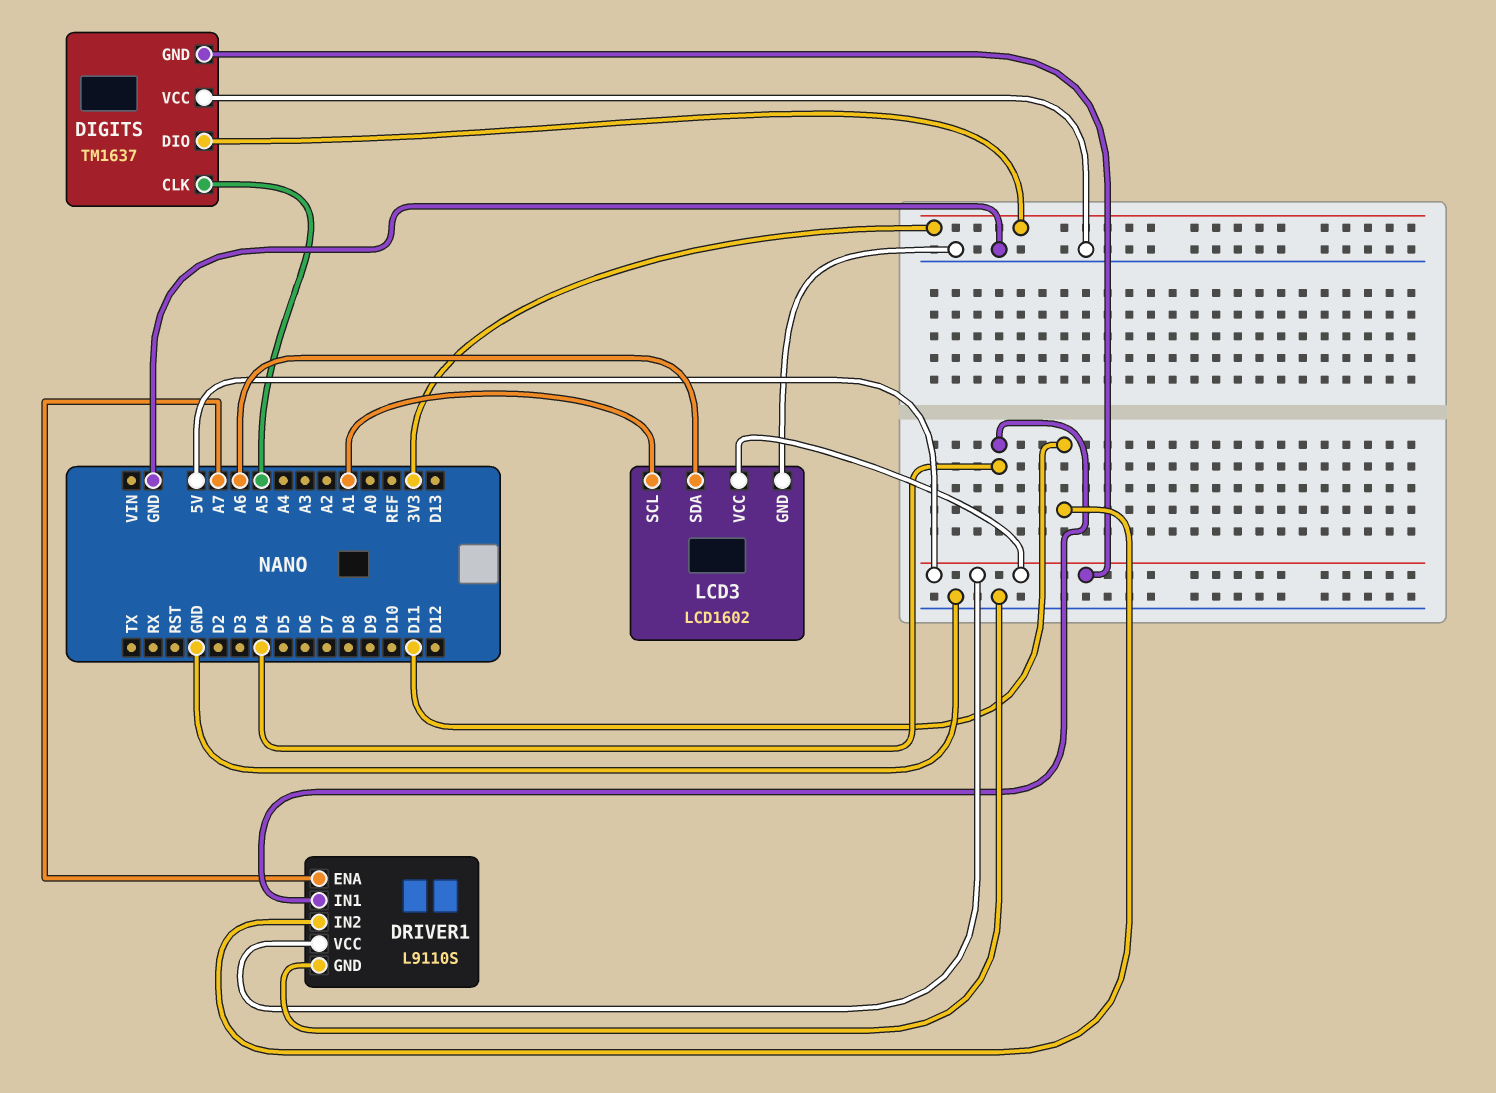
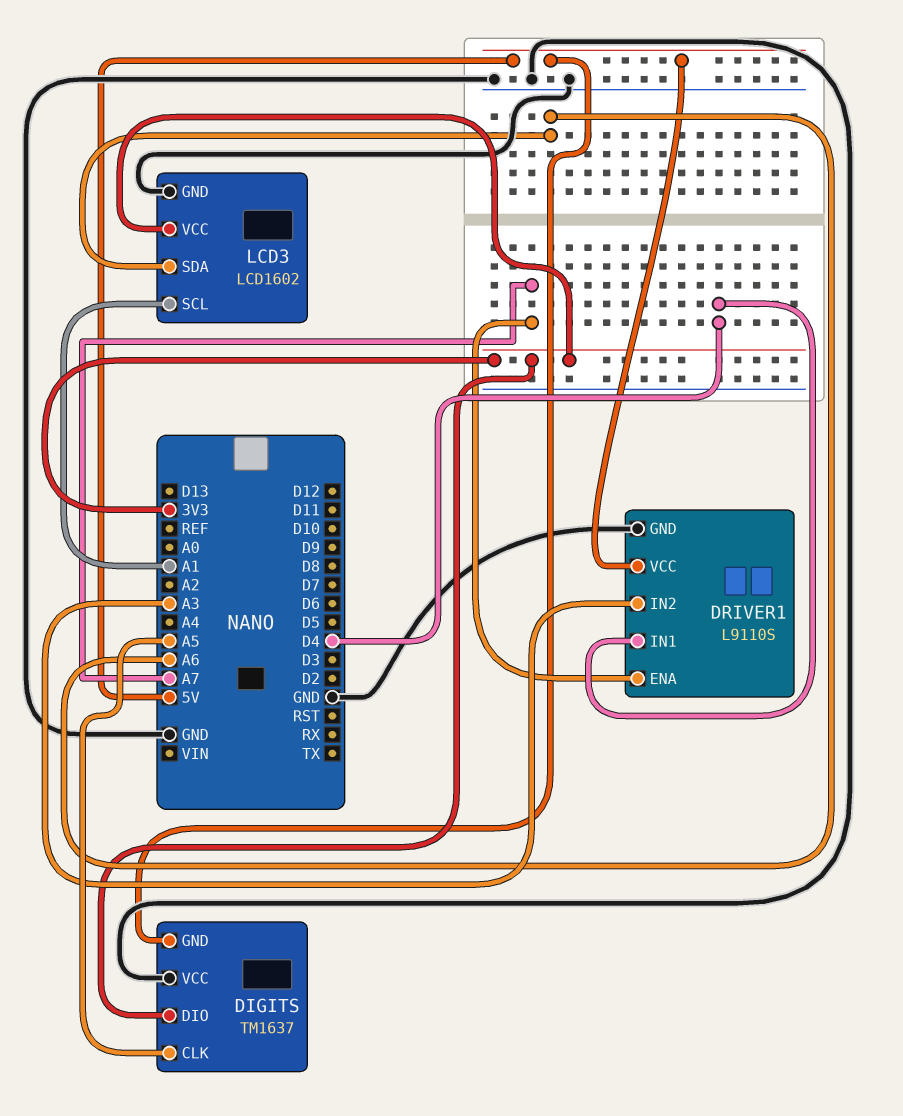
DRIVER1 pin IN2: D11 -> A3
LCD3 pin VCC: 5V -> 3V3

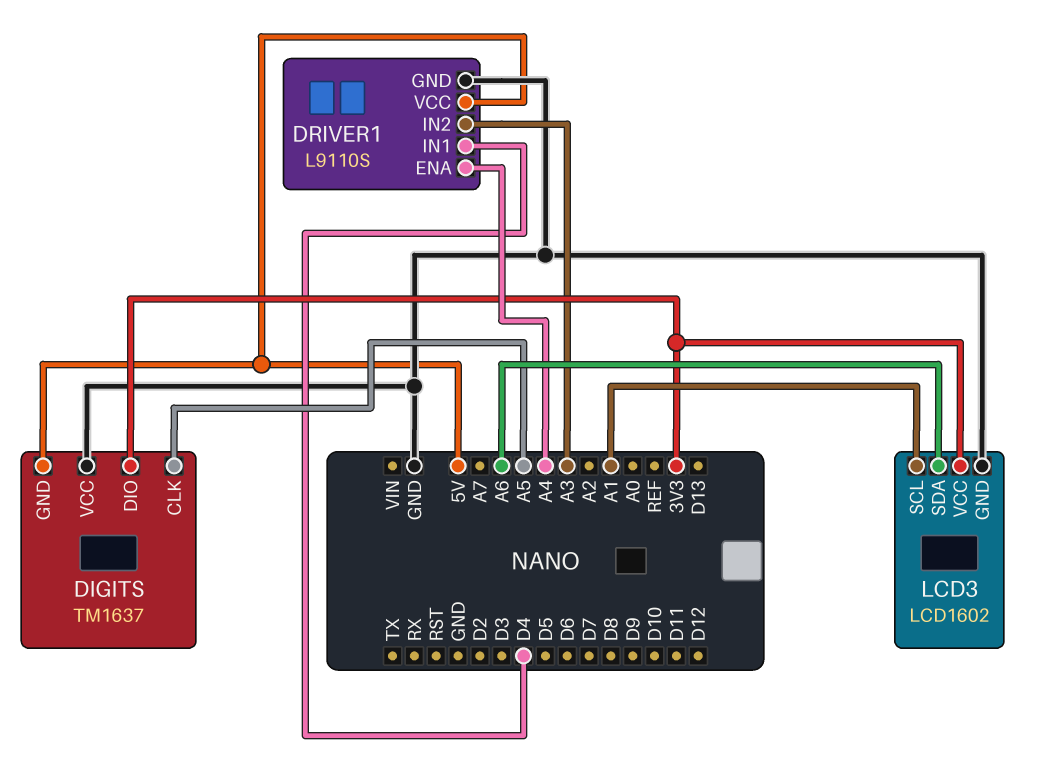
DRIVER1 pin ENA: A7 -> A4

